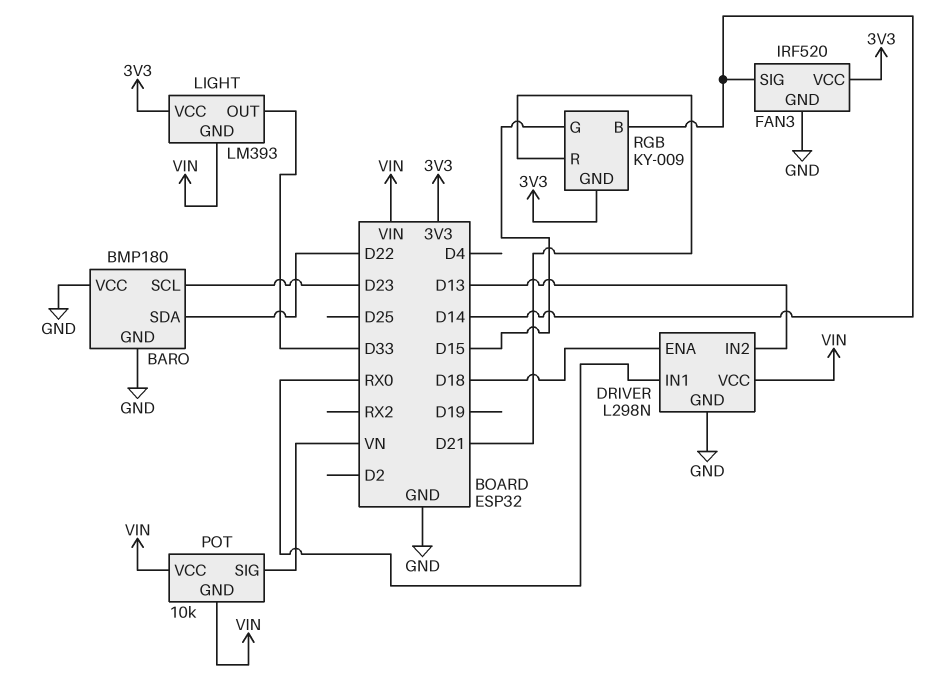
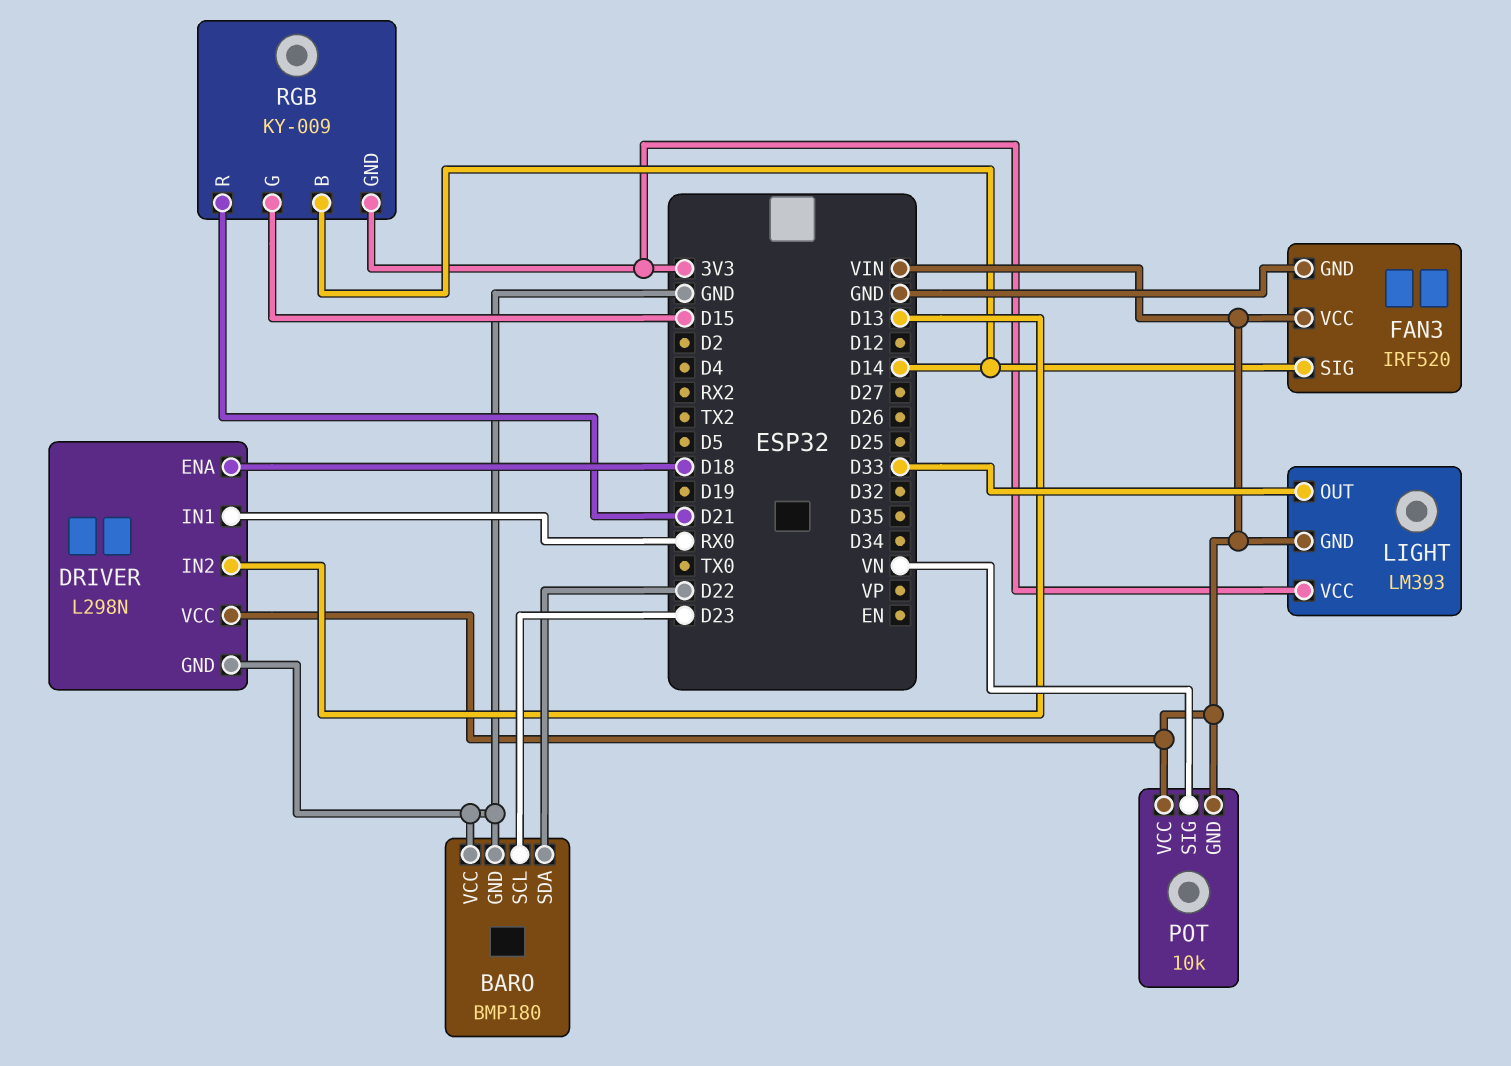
FAN3 pin VCC: 3V3 -> VIN

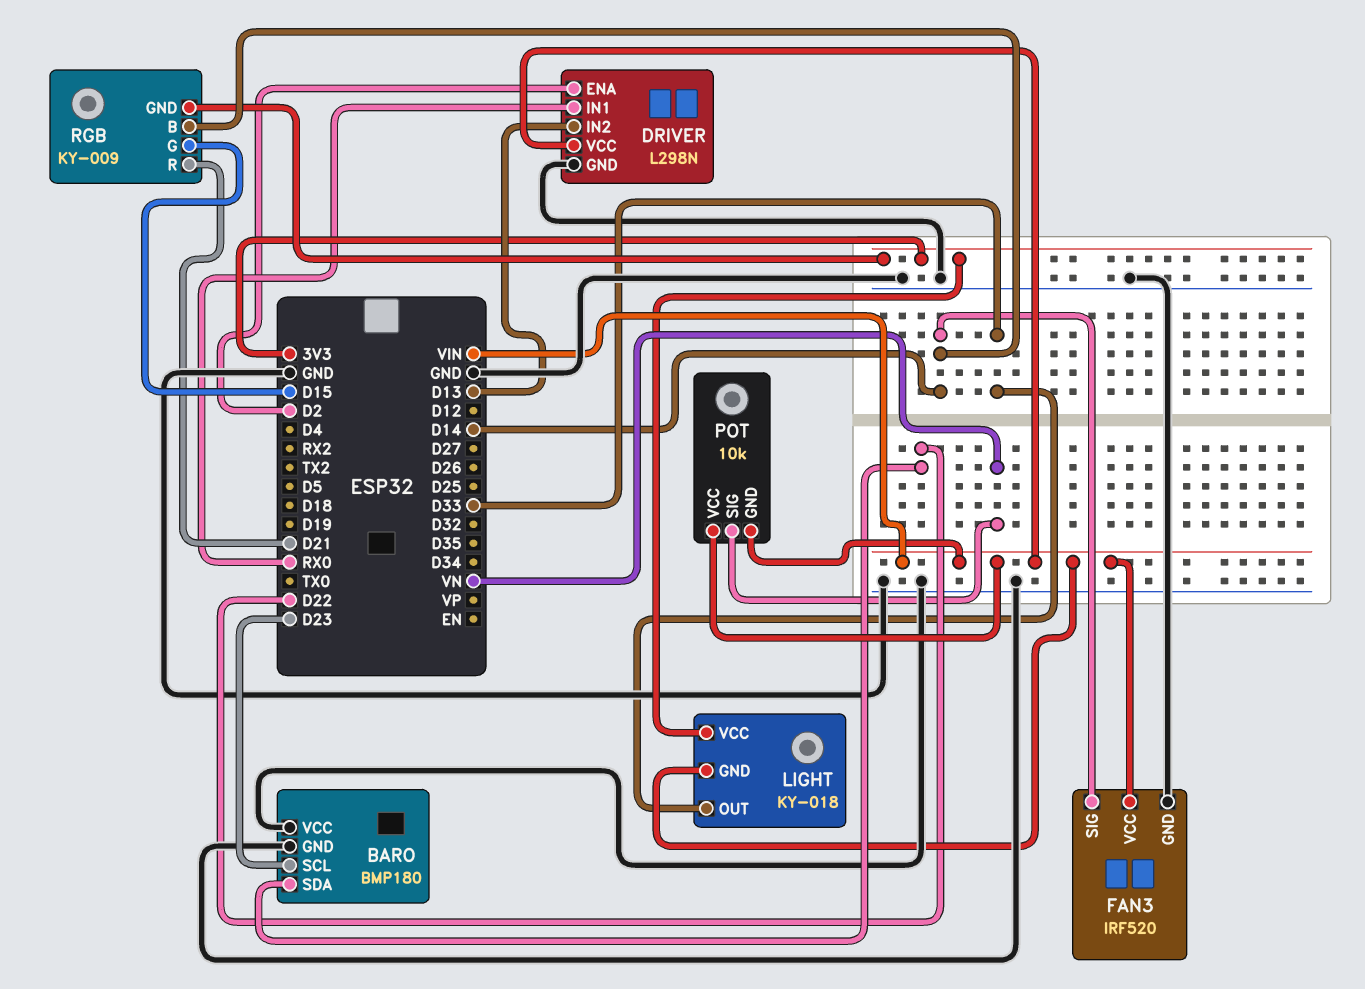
DRIVER pin ENA: D18 -> D2
LIGHT: LM393 -> KY-018

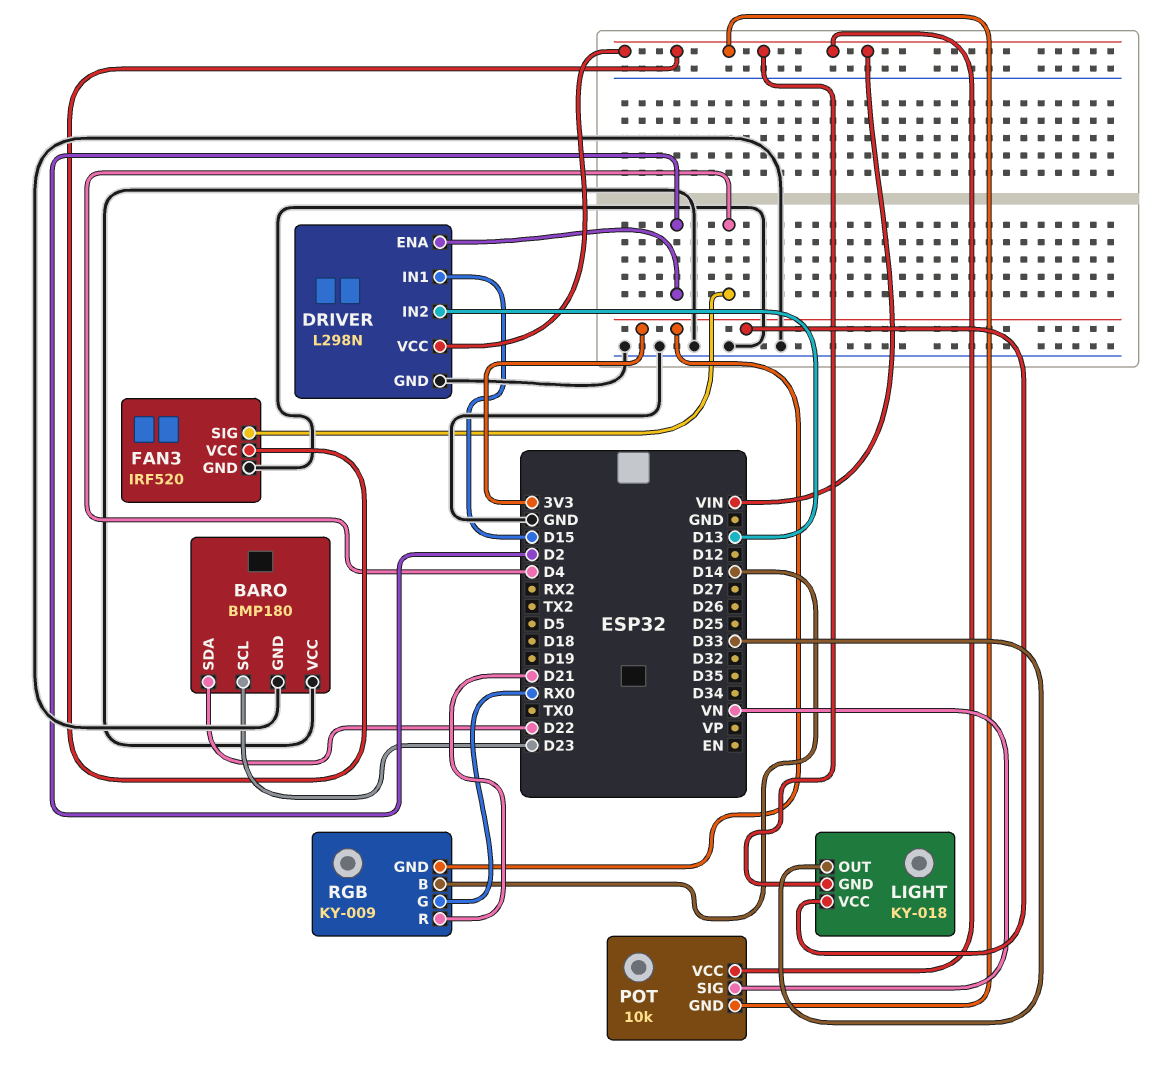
DRIVER pin IN1: RX0 -> D15
FAN3 pin SIG: D14 -> D4
RGB pin G: D15 -> RX0

